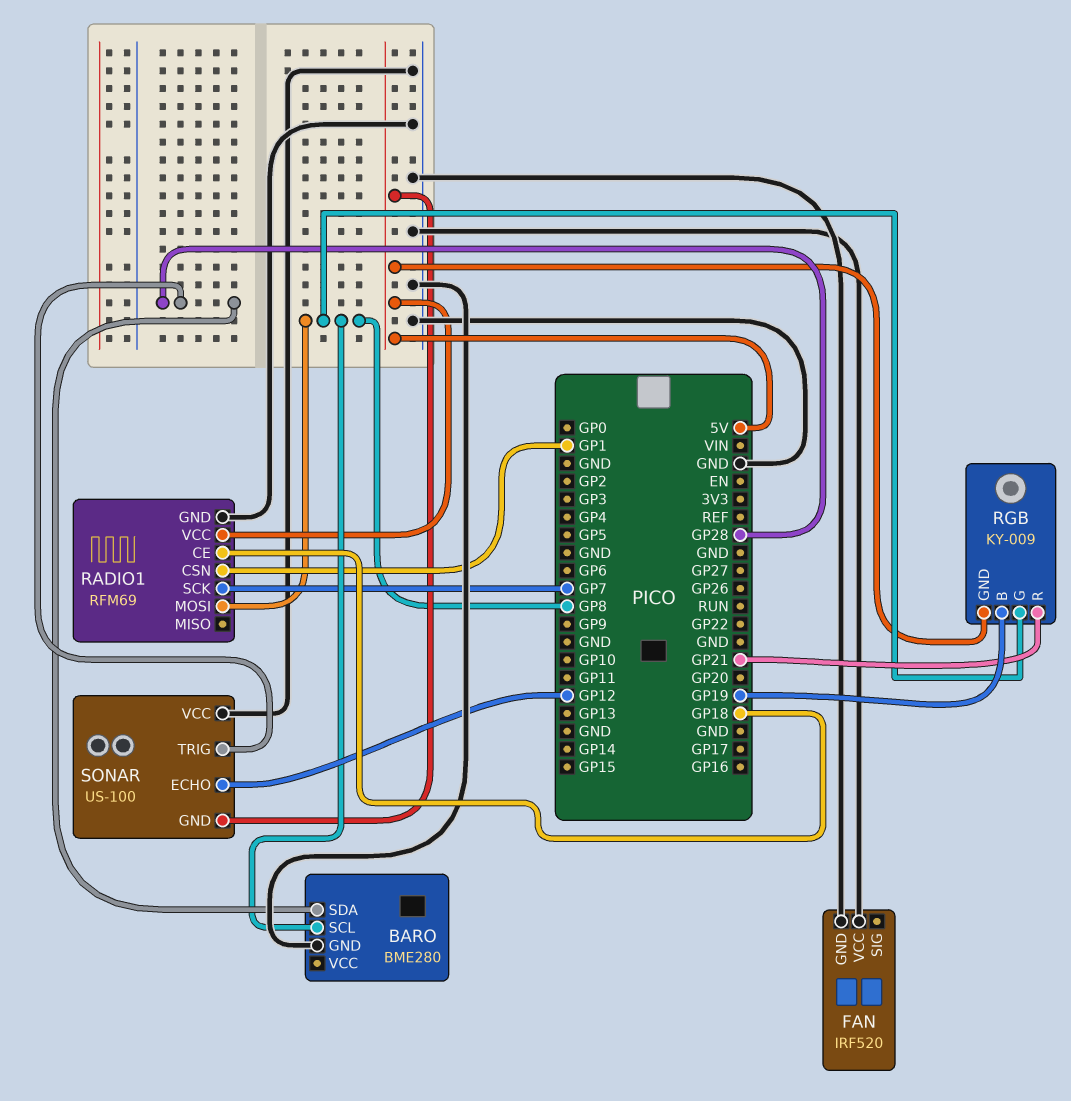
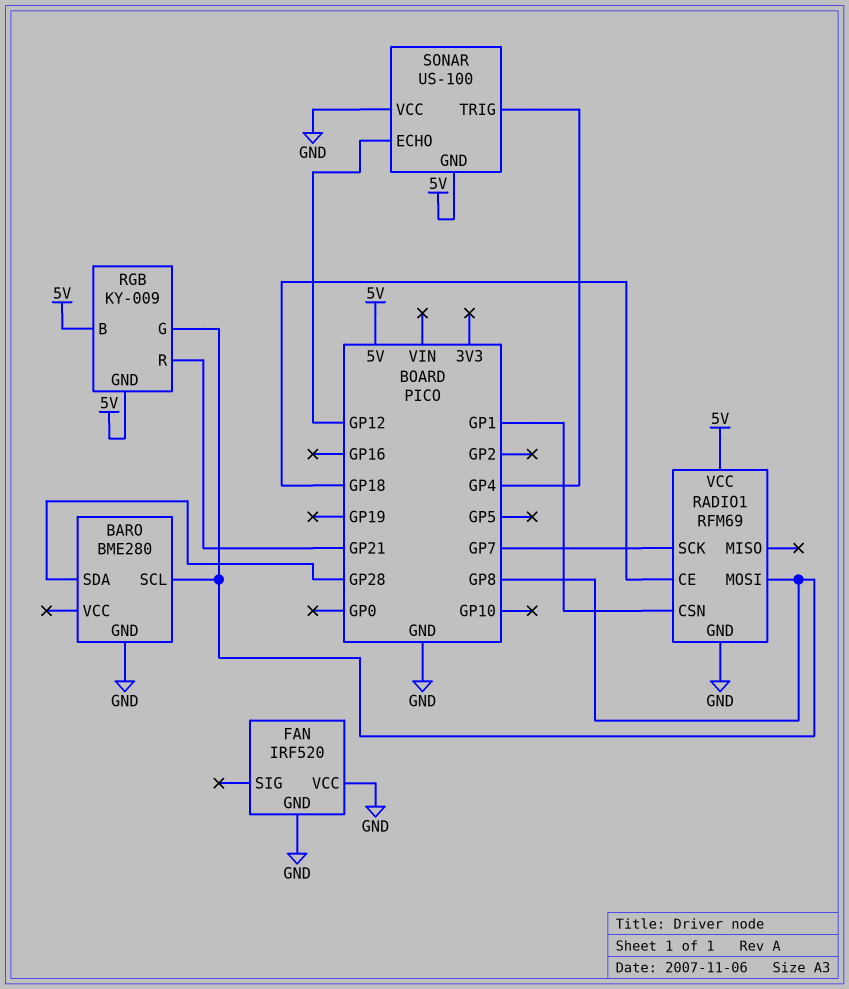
RGB pin B: GP19 -> 5V
SONAR pin TRIG: GP28 -> GP4

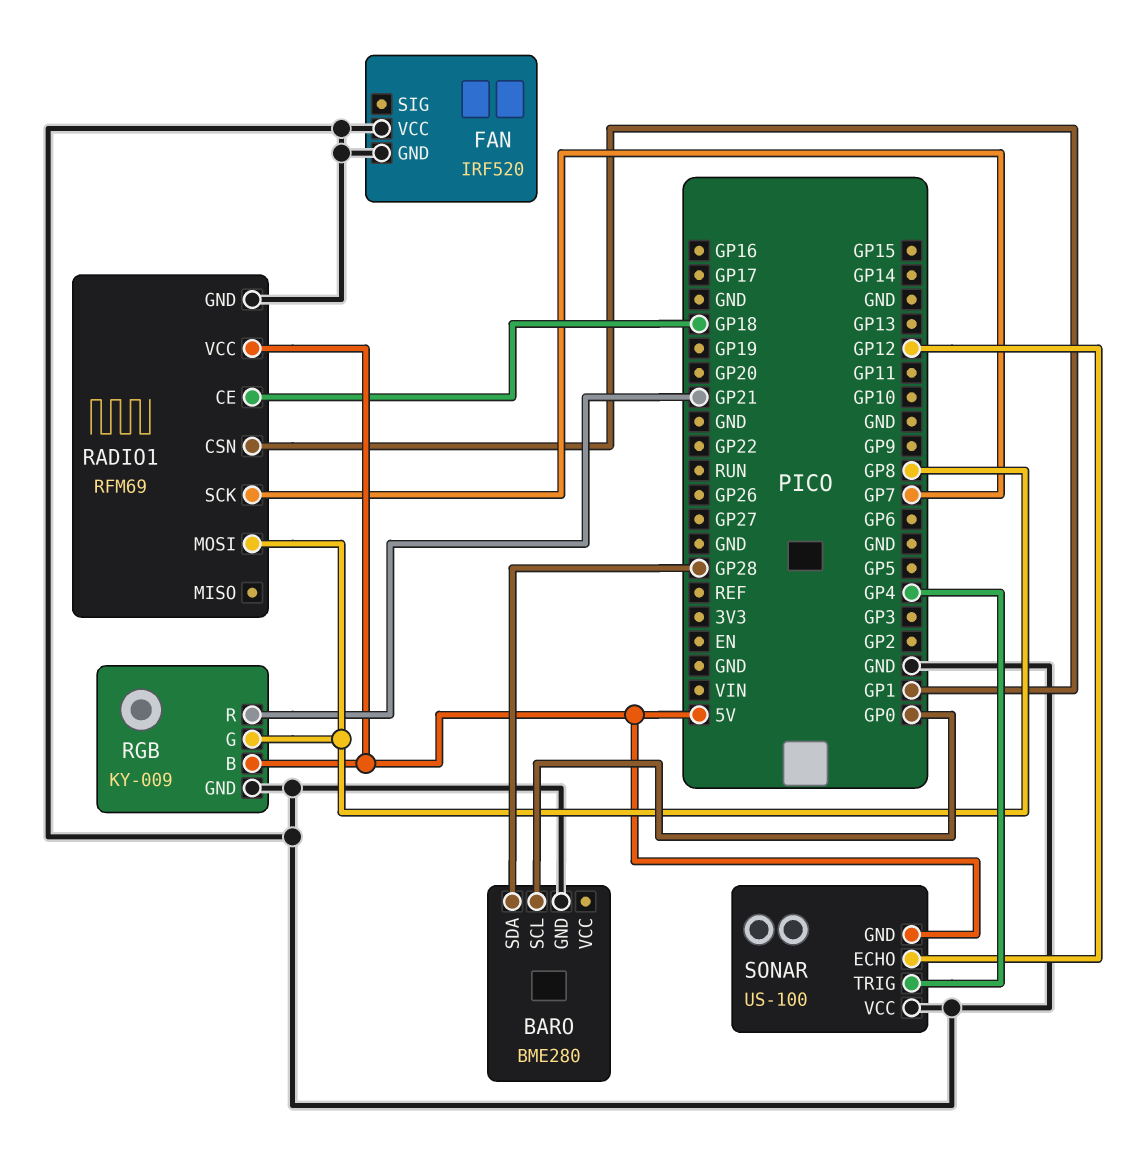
BARO pin SCL: GP8 -> GP0
RGB pin GND: 5V -> GND

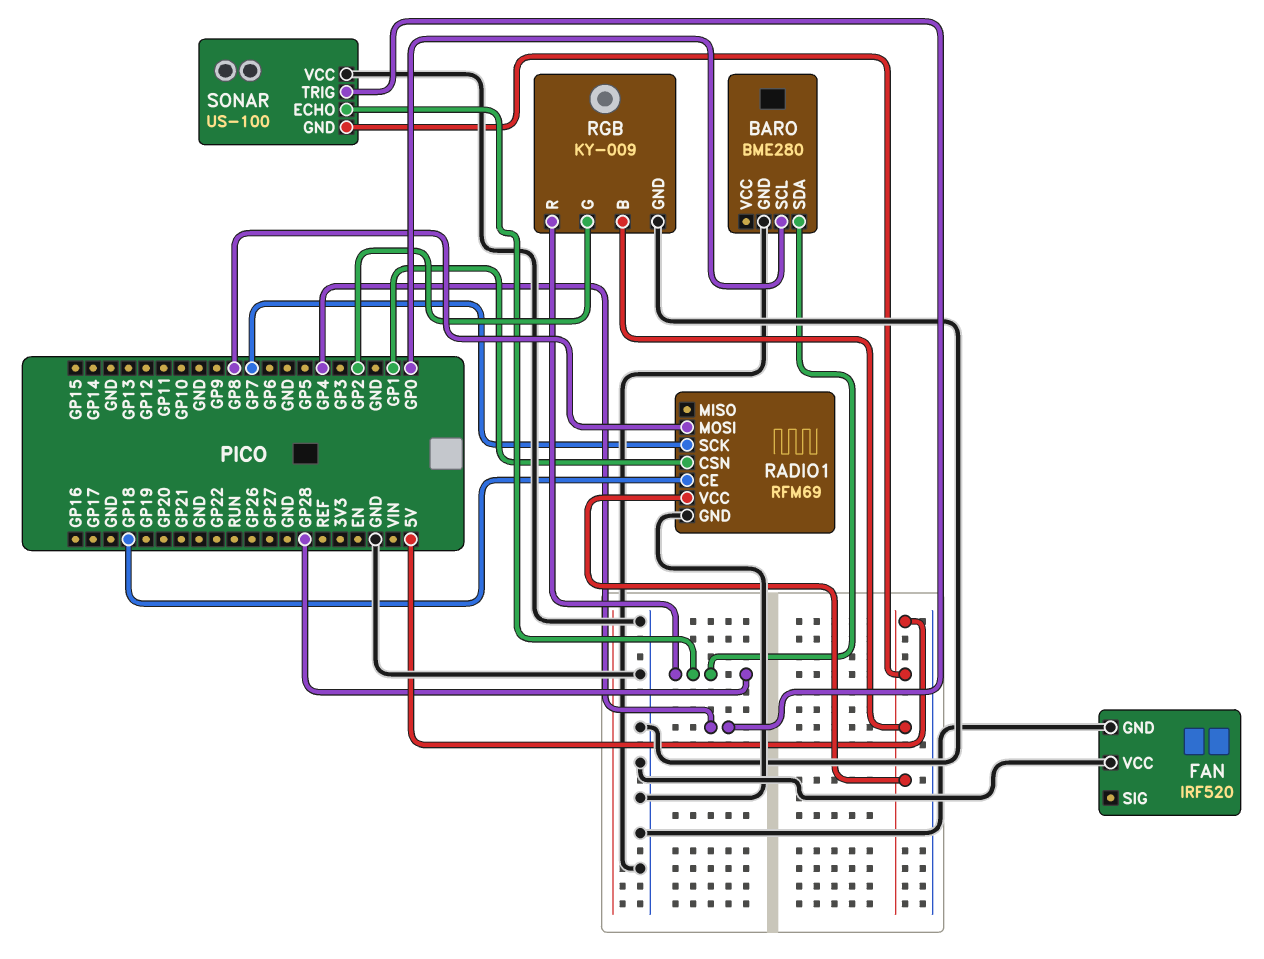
RGB pin G: GP8 -> GP2
RGB pin R: GP21 -> GP28
SONAR pin ECHO: GP12 -> GP28

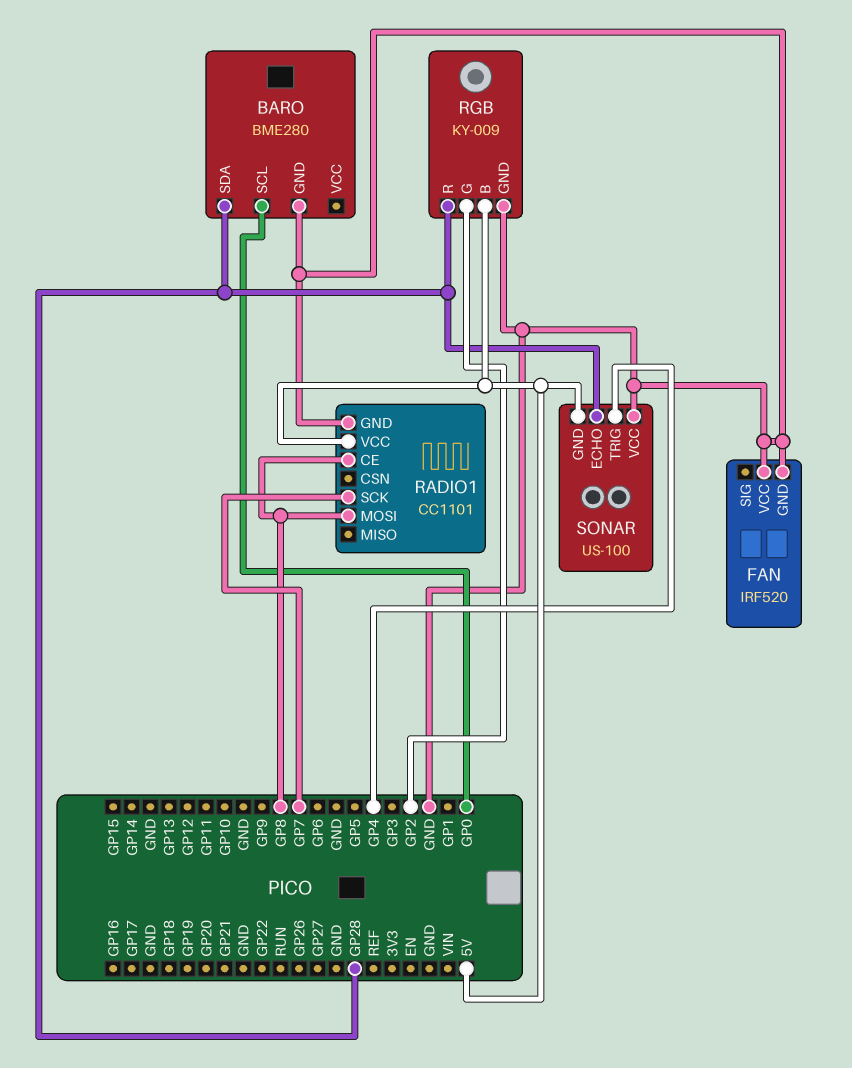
RADIO1: RFM69 -> CC1101
RADIO1 pin CE: GP18 -> GP8
RADIO1 pin CSN: GP1 -> none

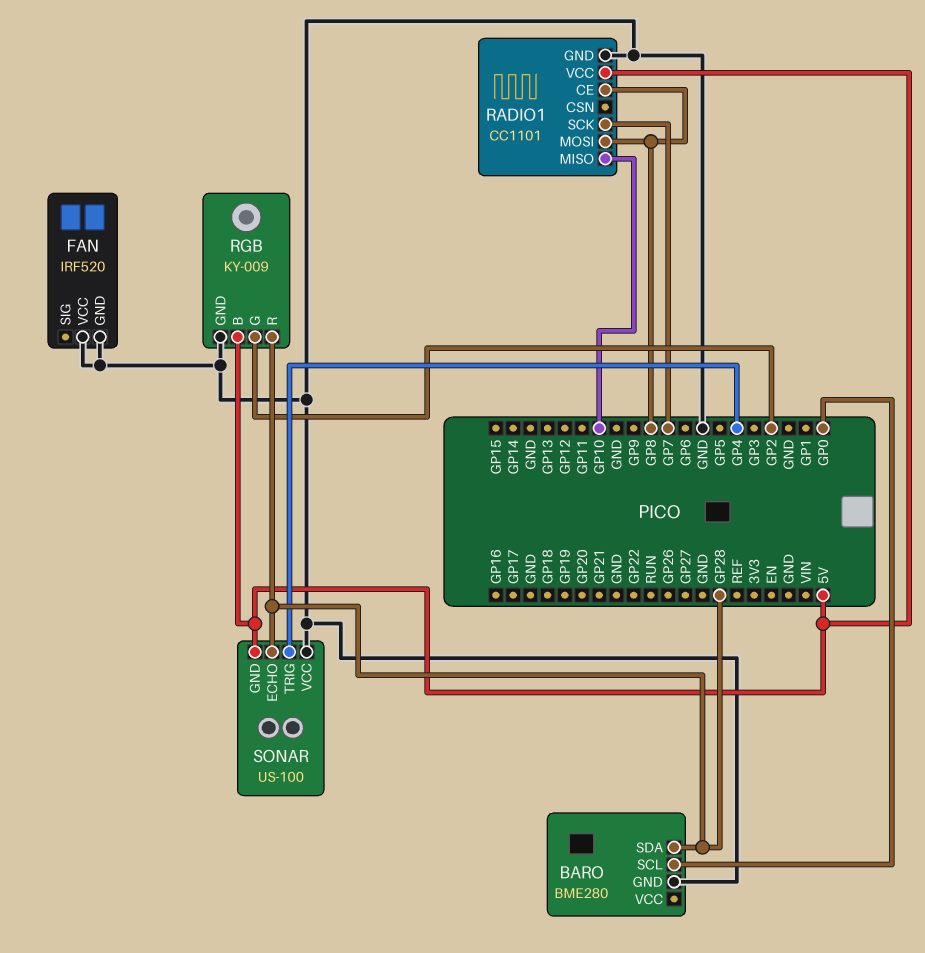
RADIO1 pin MISO: none -> GP10

